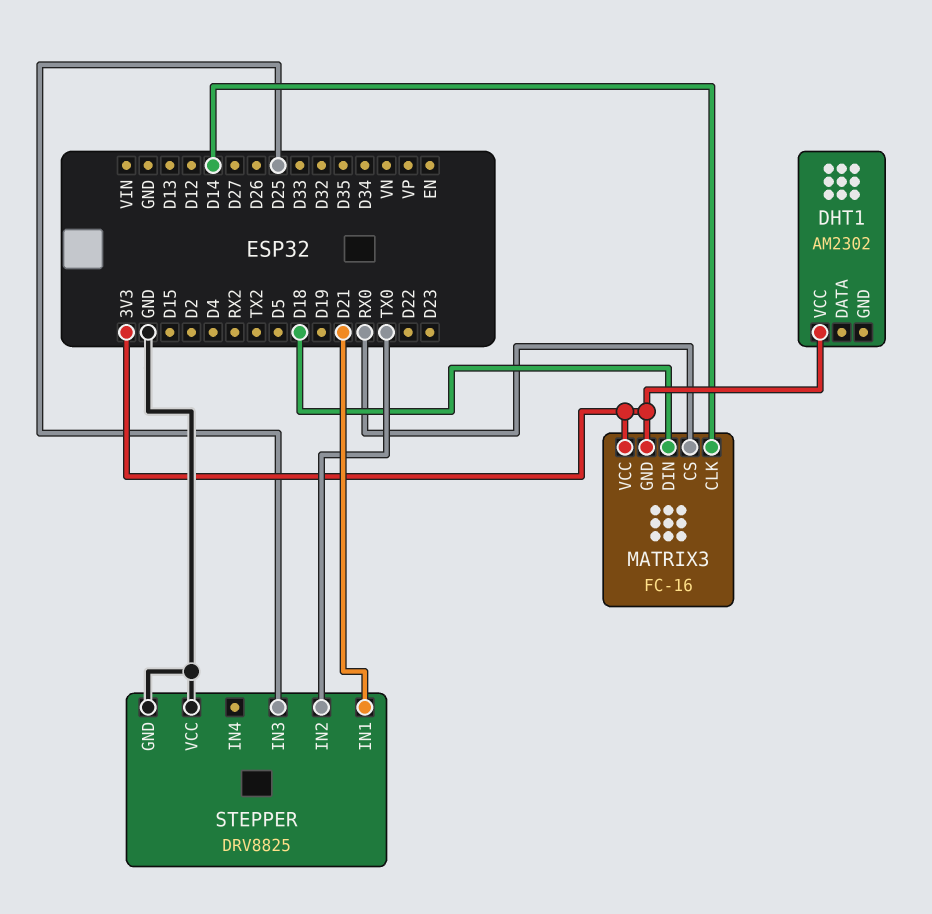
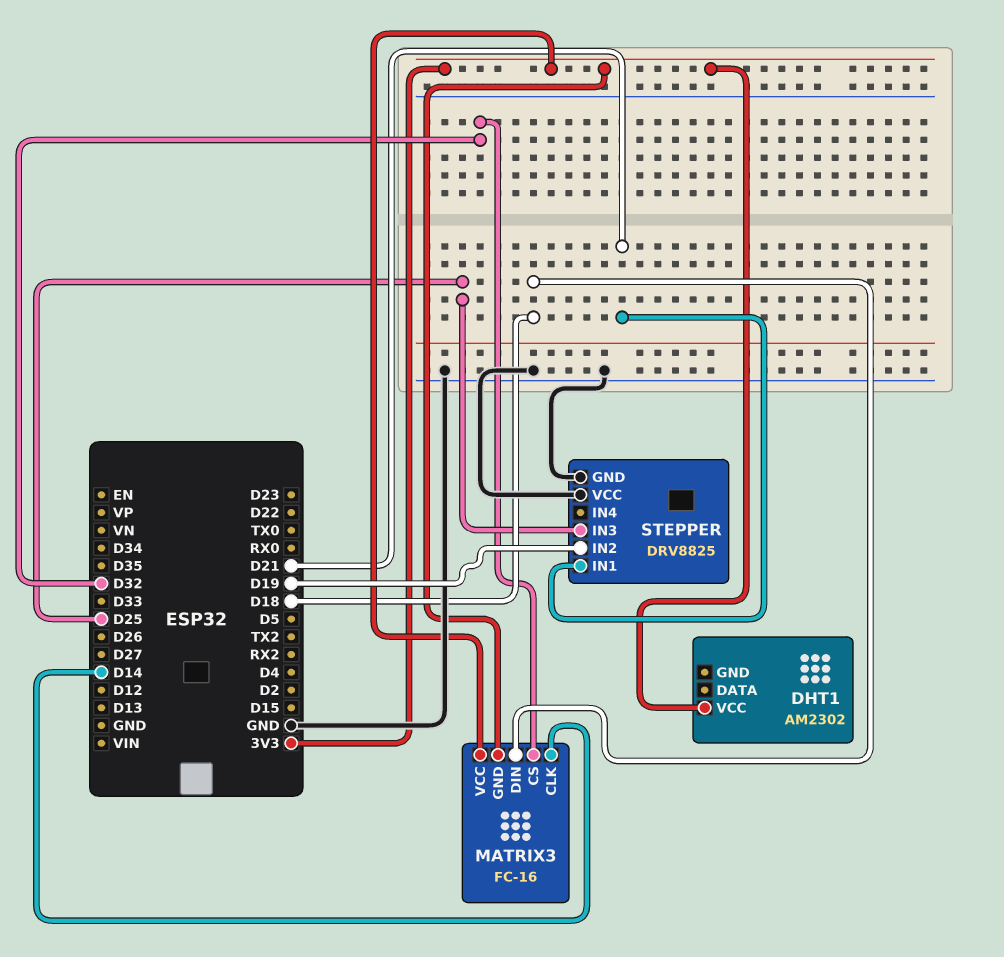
MATRIX3 pin CS: RX0 -> D32
STEPPER pin IN2: TX0 -> D19

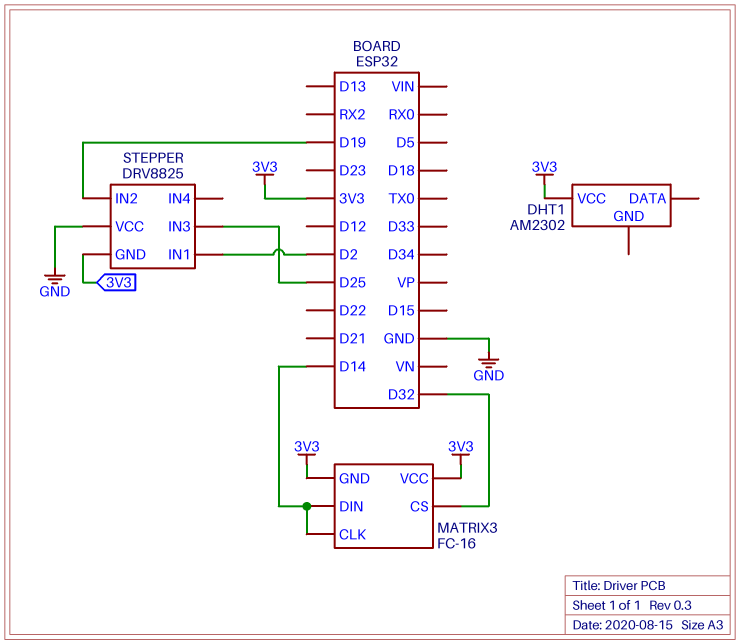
MATRIX3 pin DIN: D18 -> D14
STEPPER pin GND: GND -> 3V3
STEPPER pin IN1: D21 -> D2

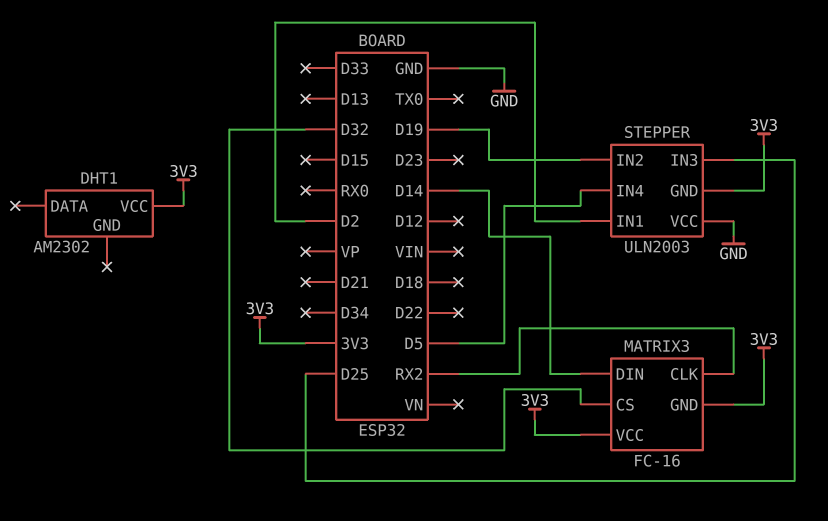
MATRIX3 pin CLK: D14 -> RX2
STEPPER: DRV8825 -> ULN2003
STEPPER pin IN4: none -> D5

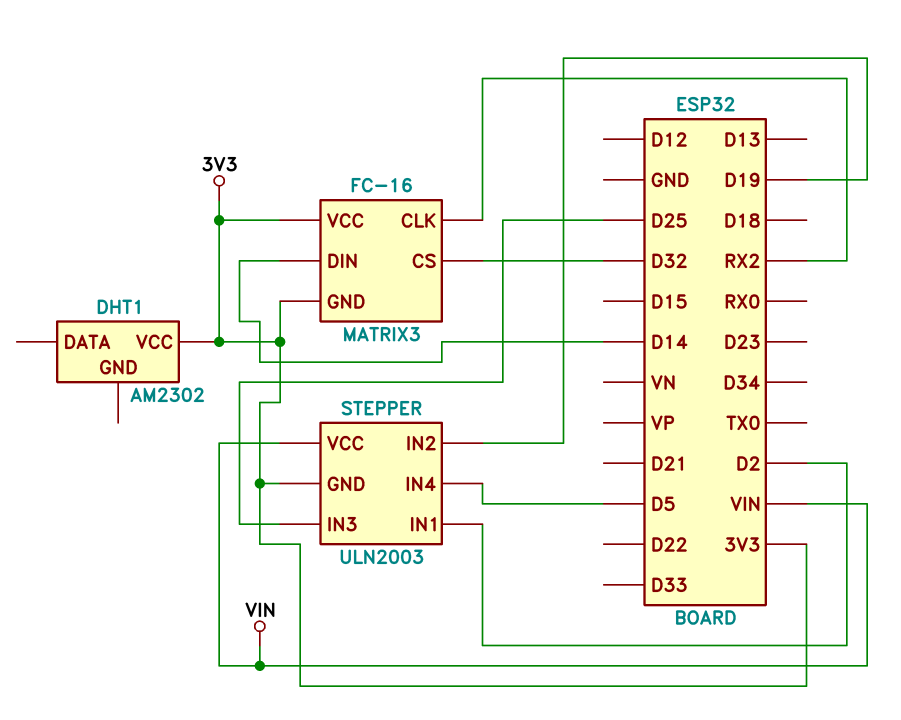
STEPPER pin VCC: GND -> VIN

